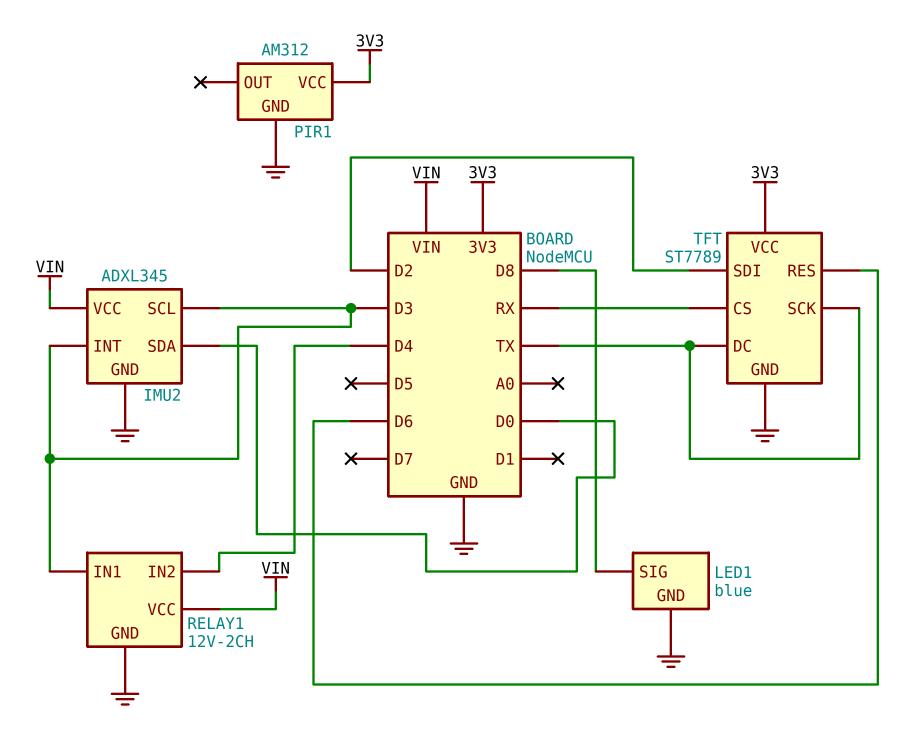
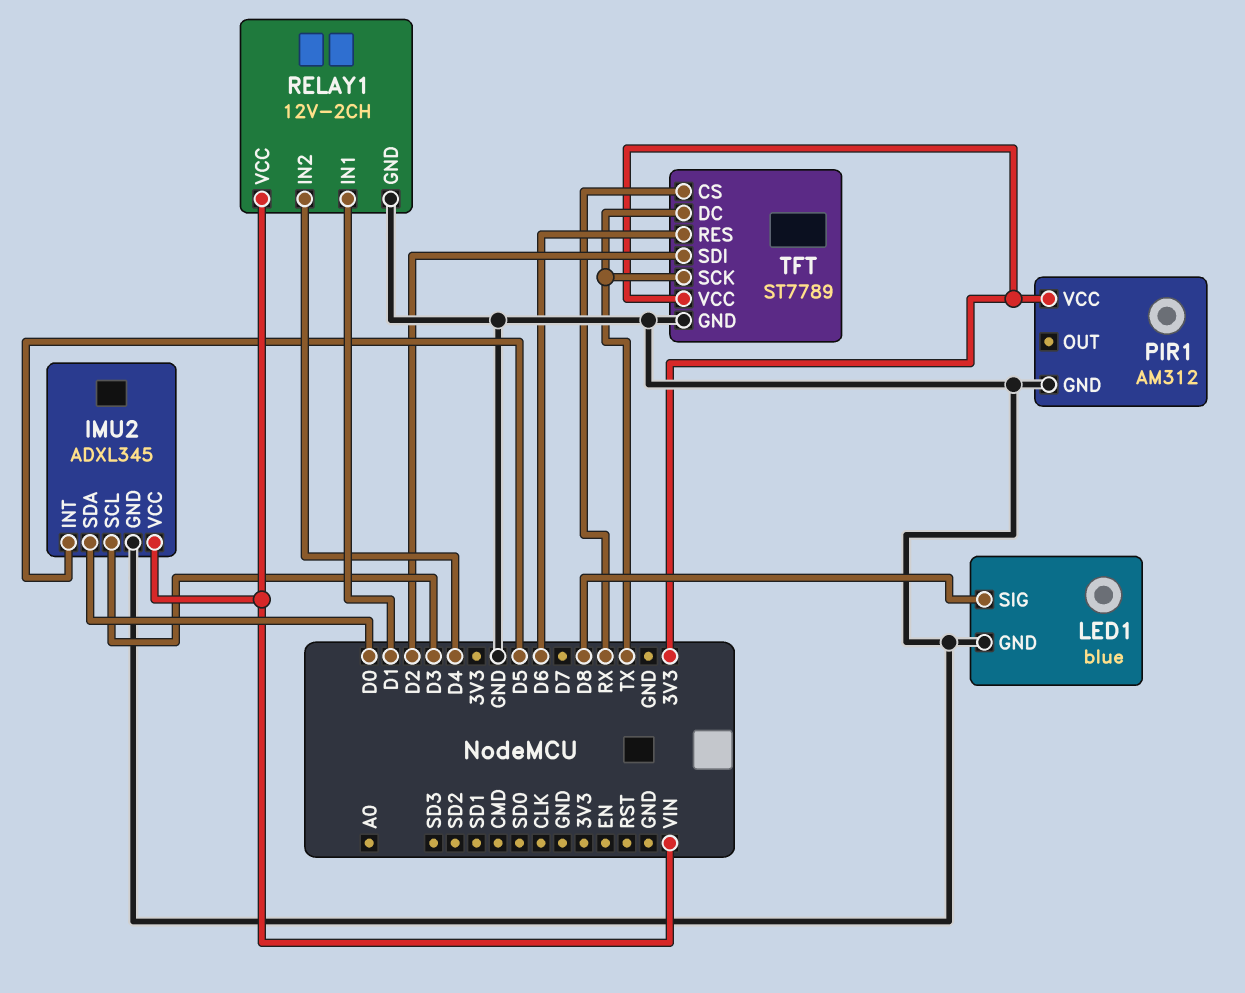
IMU2 pin INT: D3 -> D5
RELAY1 pin IN1: D3 -> D1

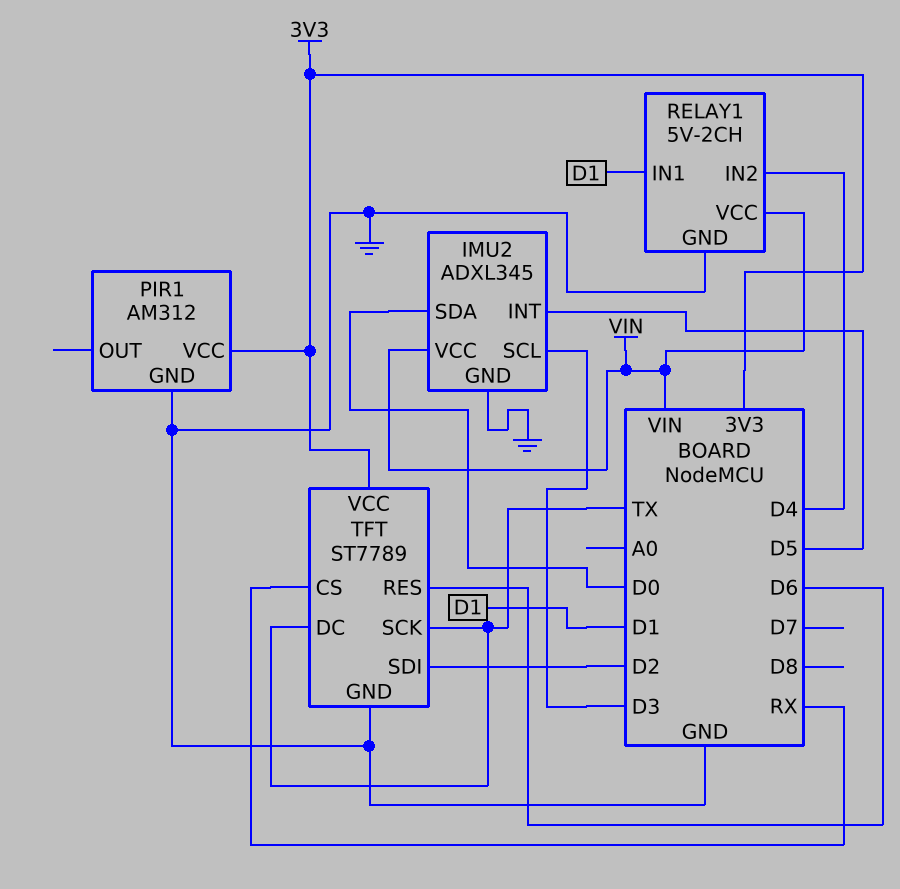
LED1: blue -> none
LED1 pin GND: GND -> none
LED1 pin SIG: D8 -> none
RELAY1: 12V-2CH -> 5V-2CH

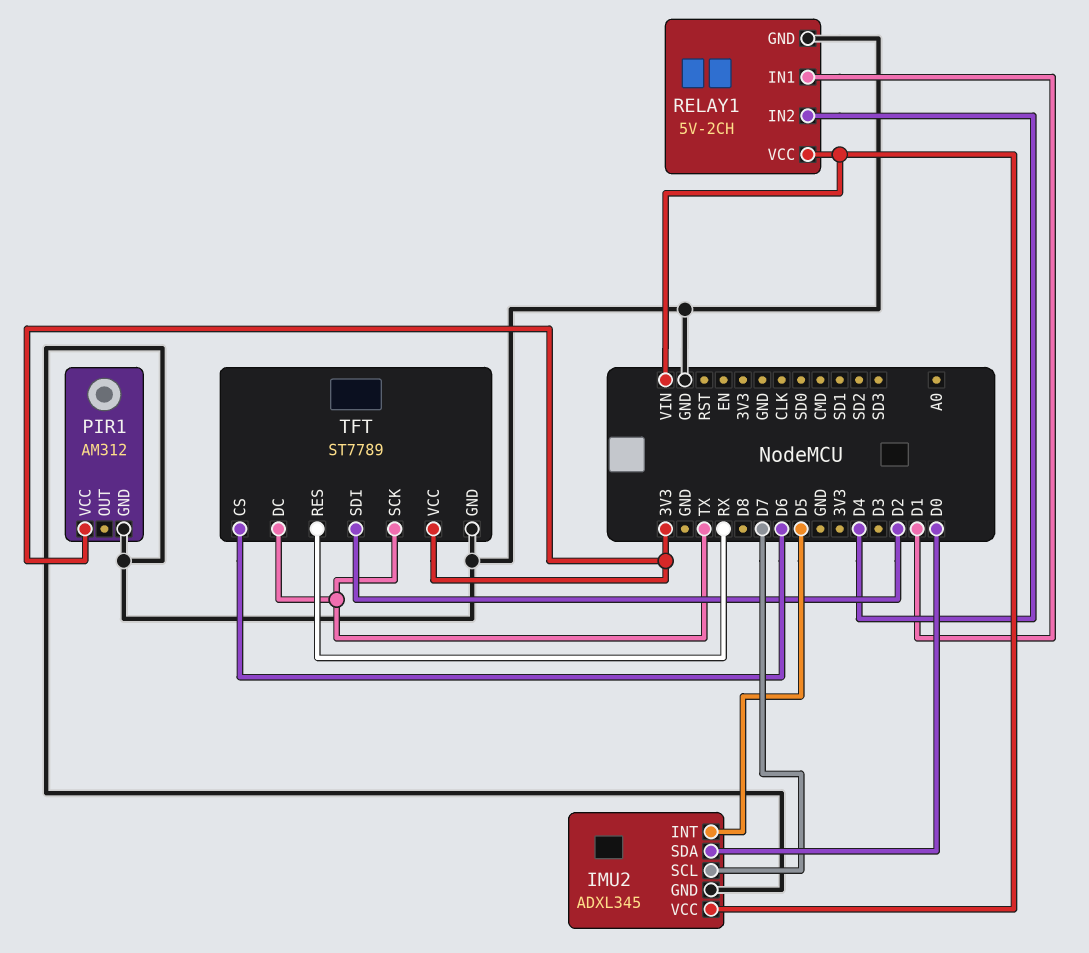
IMU2 pin SCL: D3 -> D7
TFT pin CS: RX -> D6
TFT pin RES: D6 -> RX

